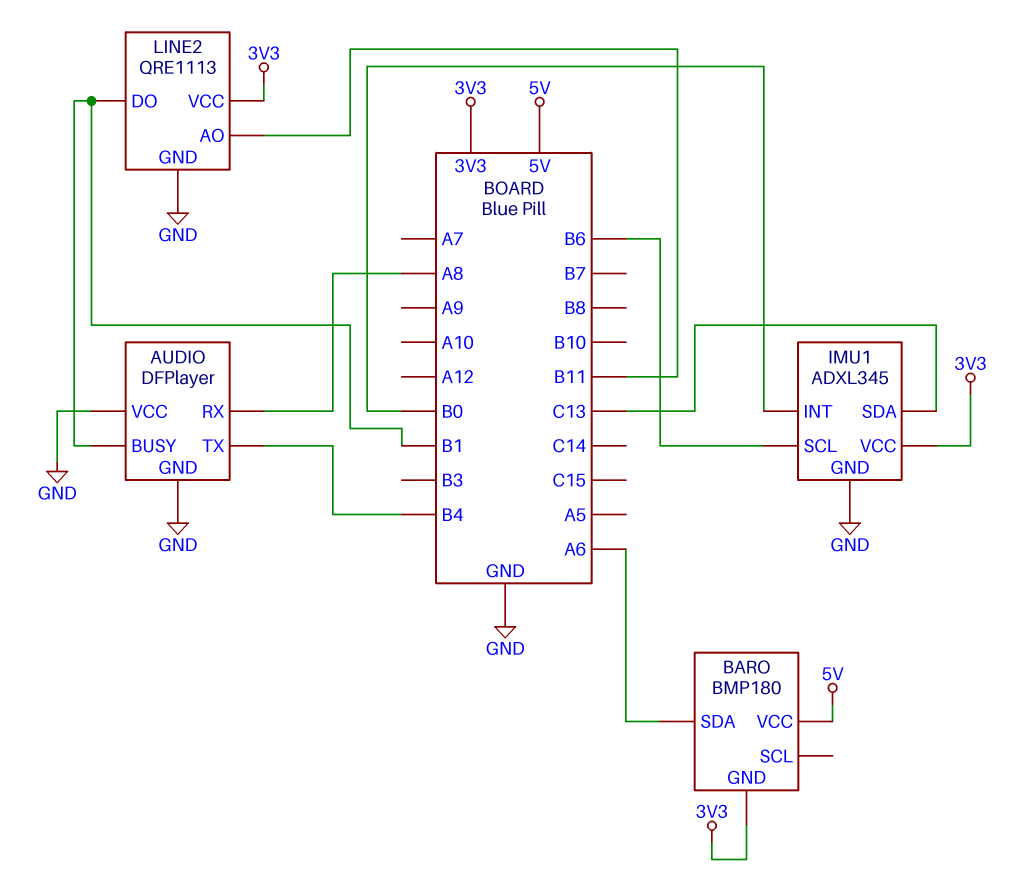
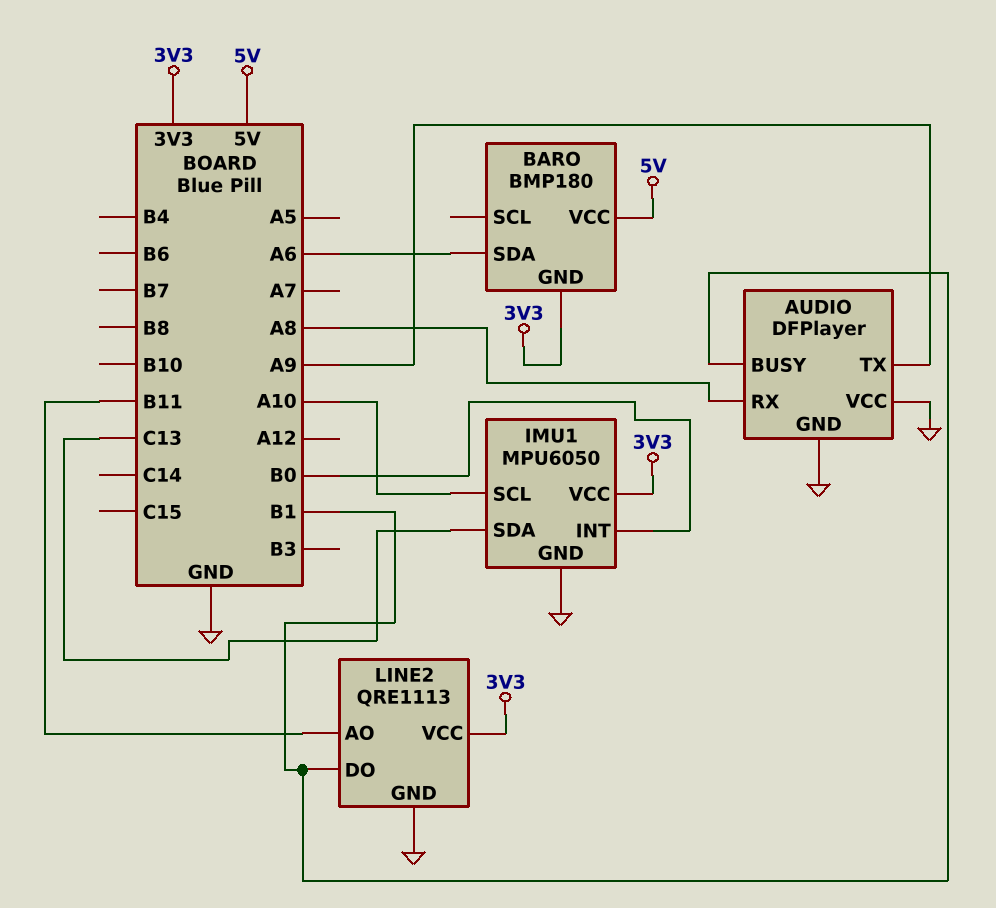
AUDIO pin TX: B4 -> A9
IMU1: ADXL345 -> MPU6050
IMU1 pin SCL: B6 -> A10

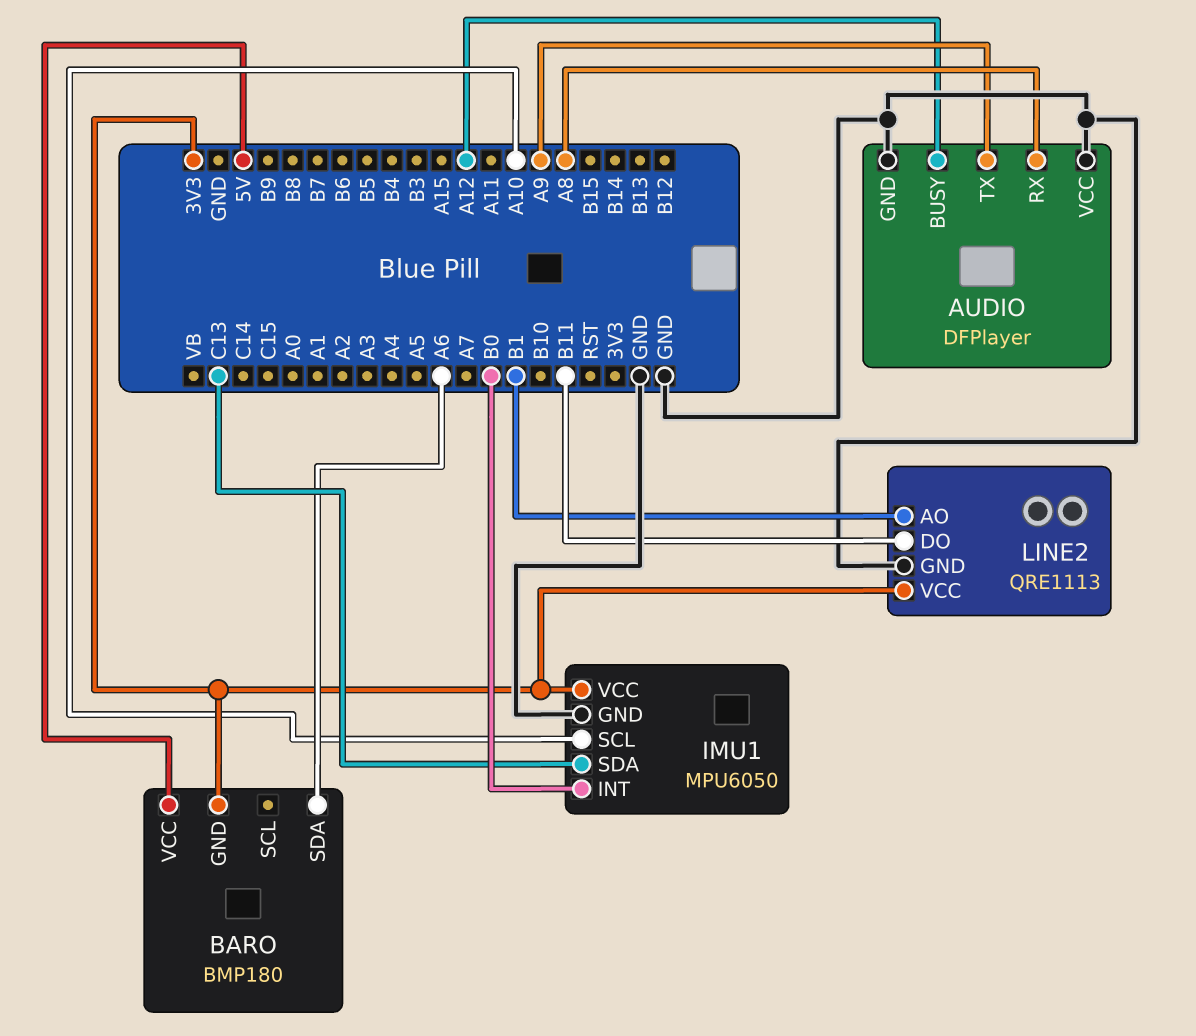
AUDIO pin BUSY: B1 -> A12
LINE2 pin AO: B11 -> B1
LINE2 pin DO: B1 -> B11

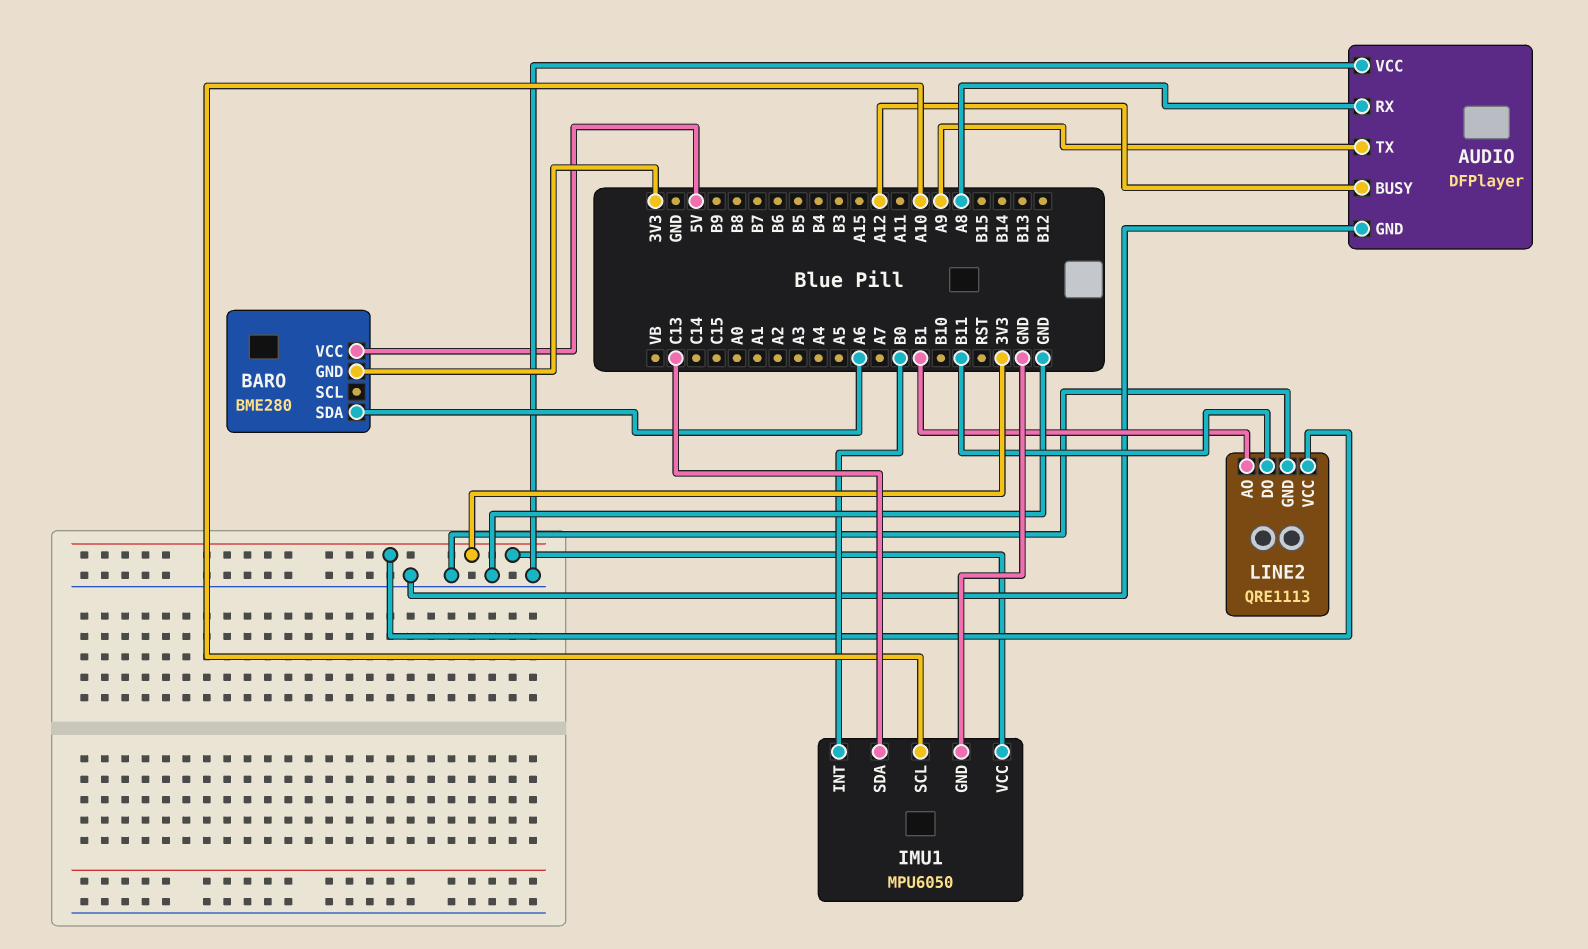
BARO: BMP180 -> BME280

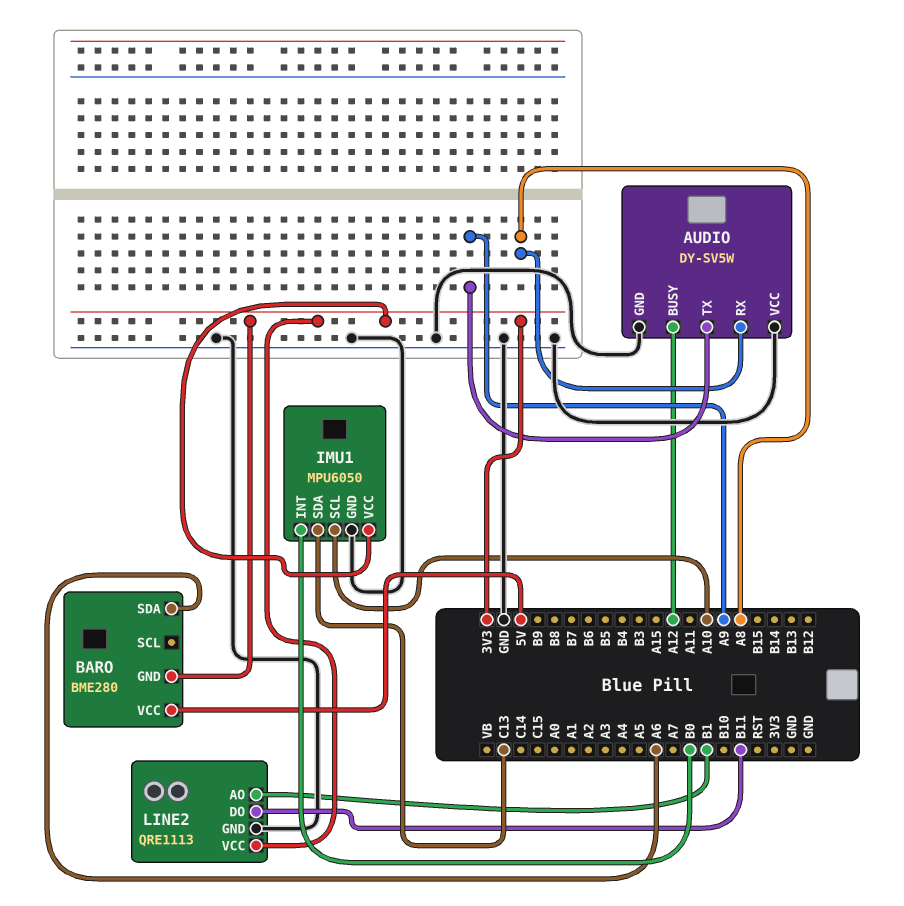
AUDIO: DFPlayer -> DY-SV5W

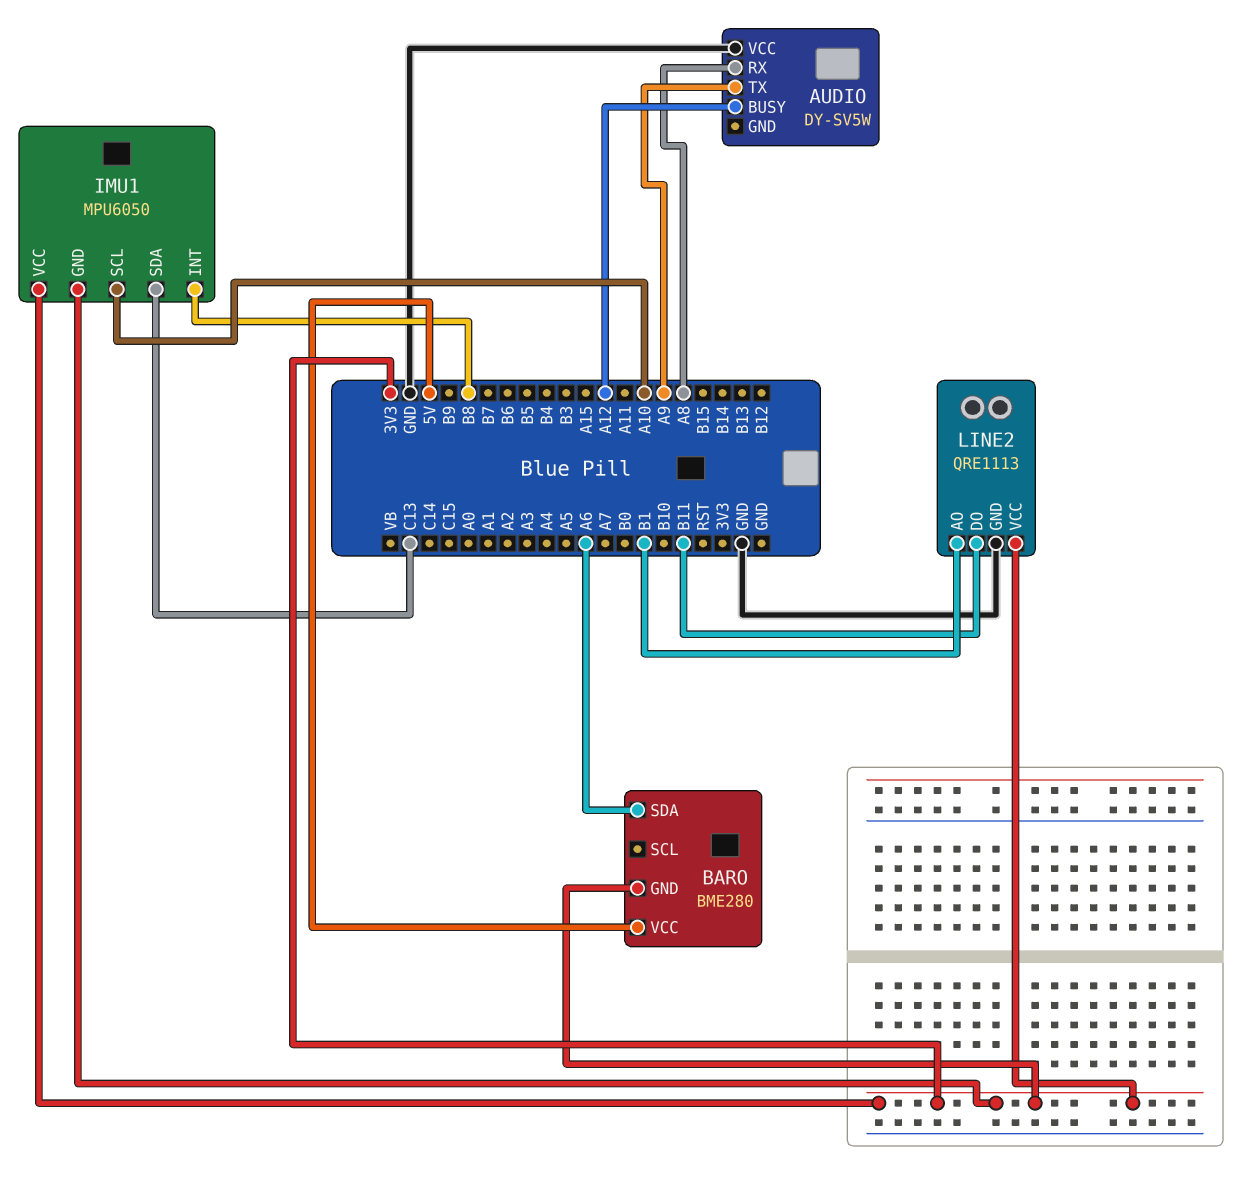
AUDIO pin GND: GND -> none
IMU1 pin GND: GND -> 3V3
IMU1 pin INT: B0 -> B8

